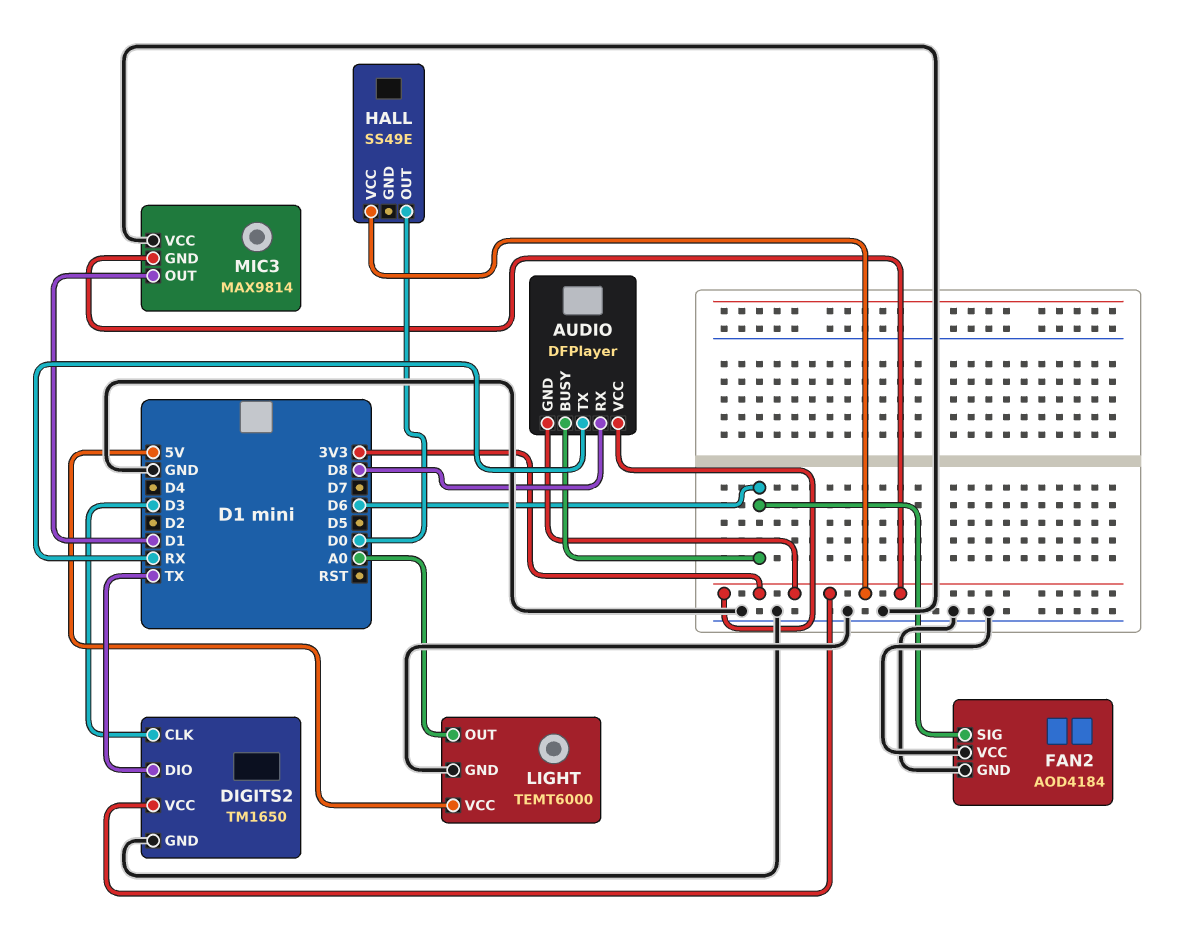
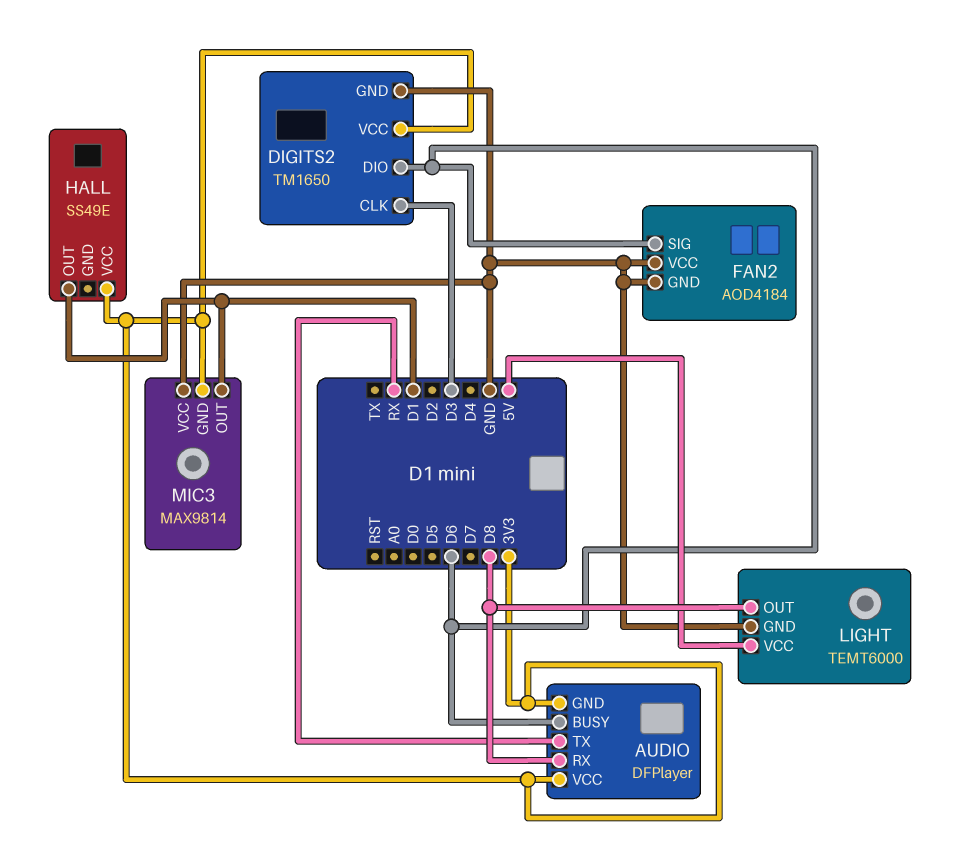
DIGITS2 pin DIO: TX -> D6
HALL pin OUT: D0 -> D1
LIGHT pin OUT: A0 -> D8

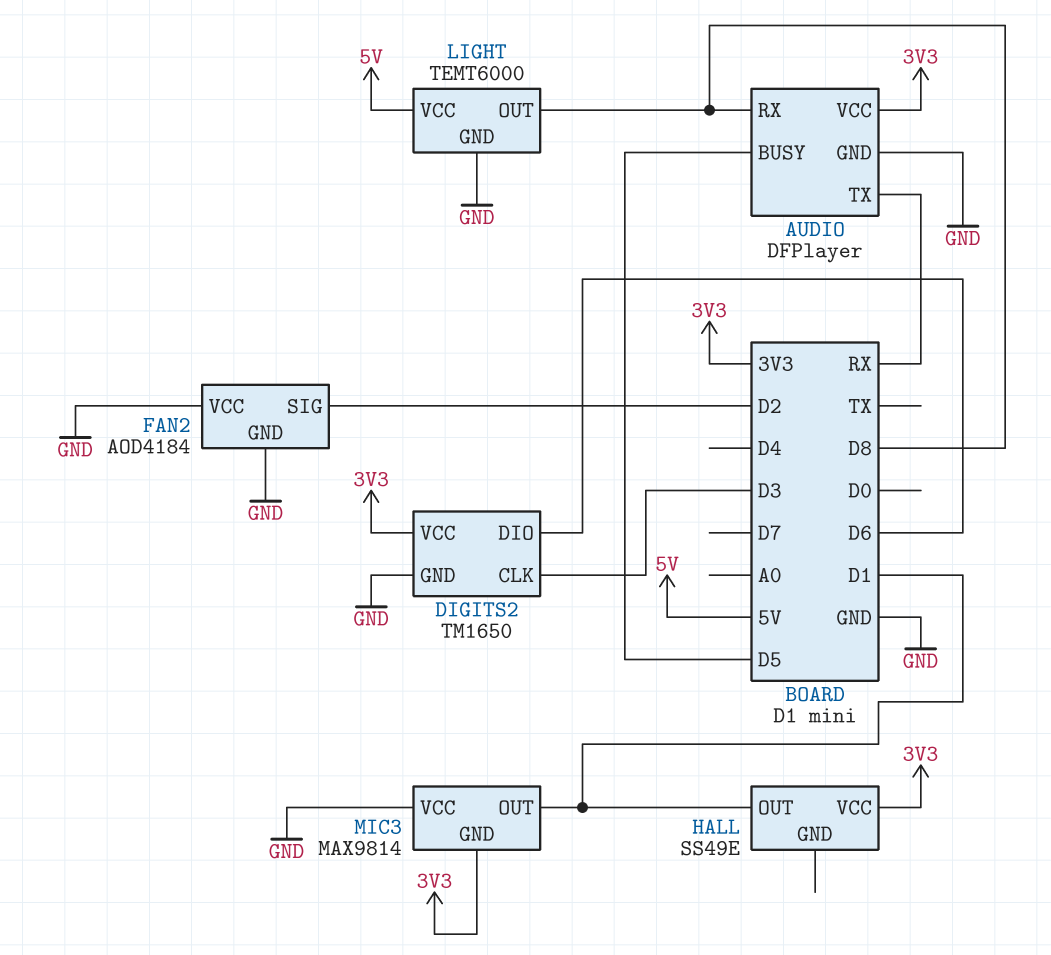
AUDIO pin BUSY: D6 -> D5
AUDIO pin GND: 3V3 -> GND
FAN2 pin SIG: D6 -> D2

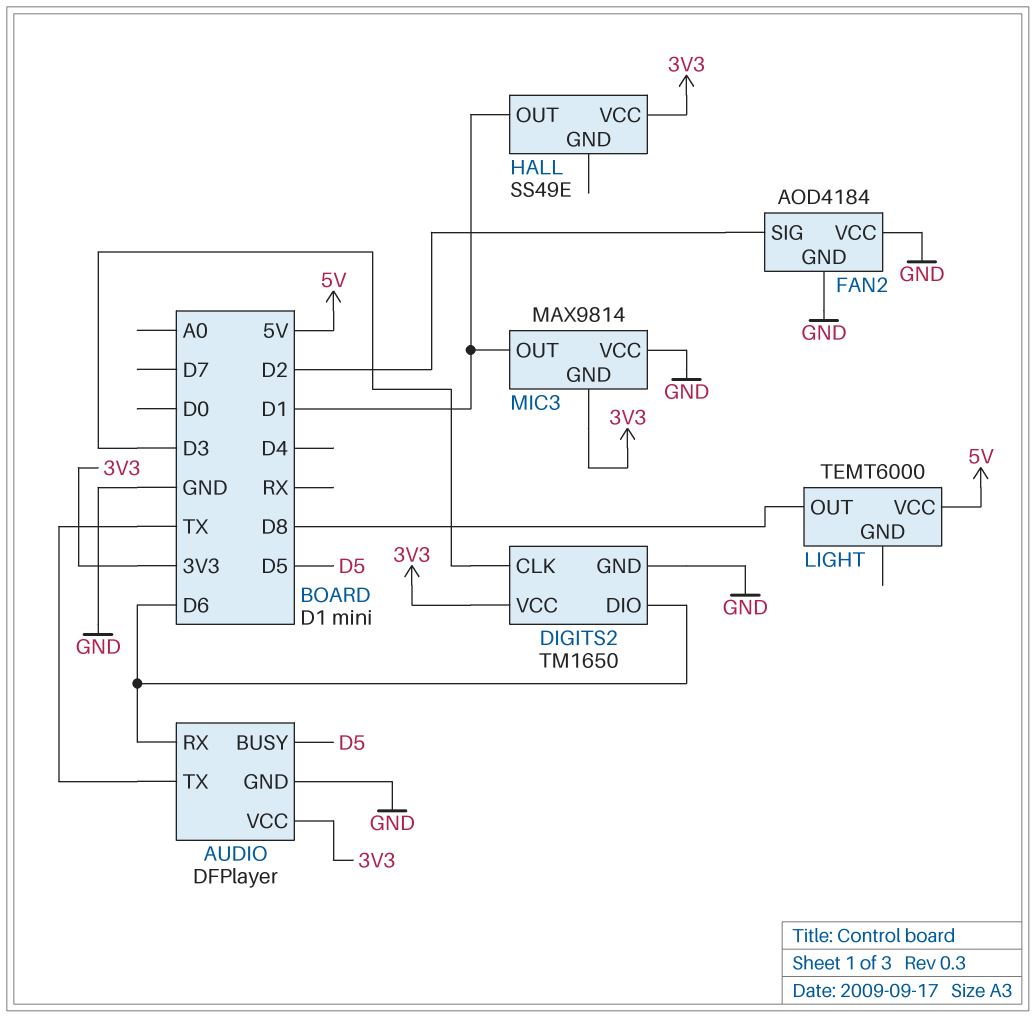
AUDIO pin RX: D8 -> D6
AUDIO pin TX: RX -> TX
LIGHT pin GND: GND -> none

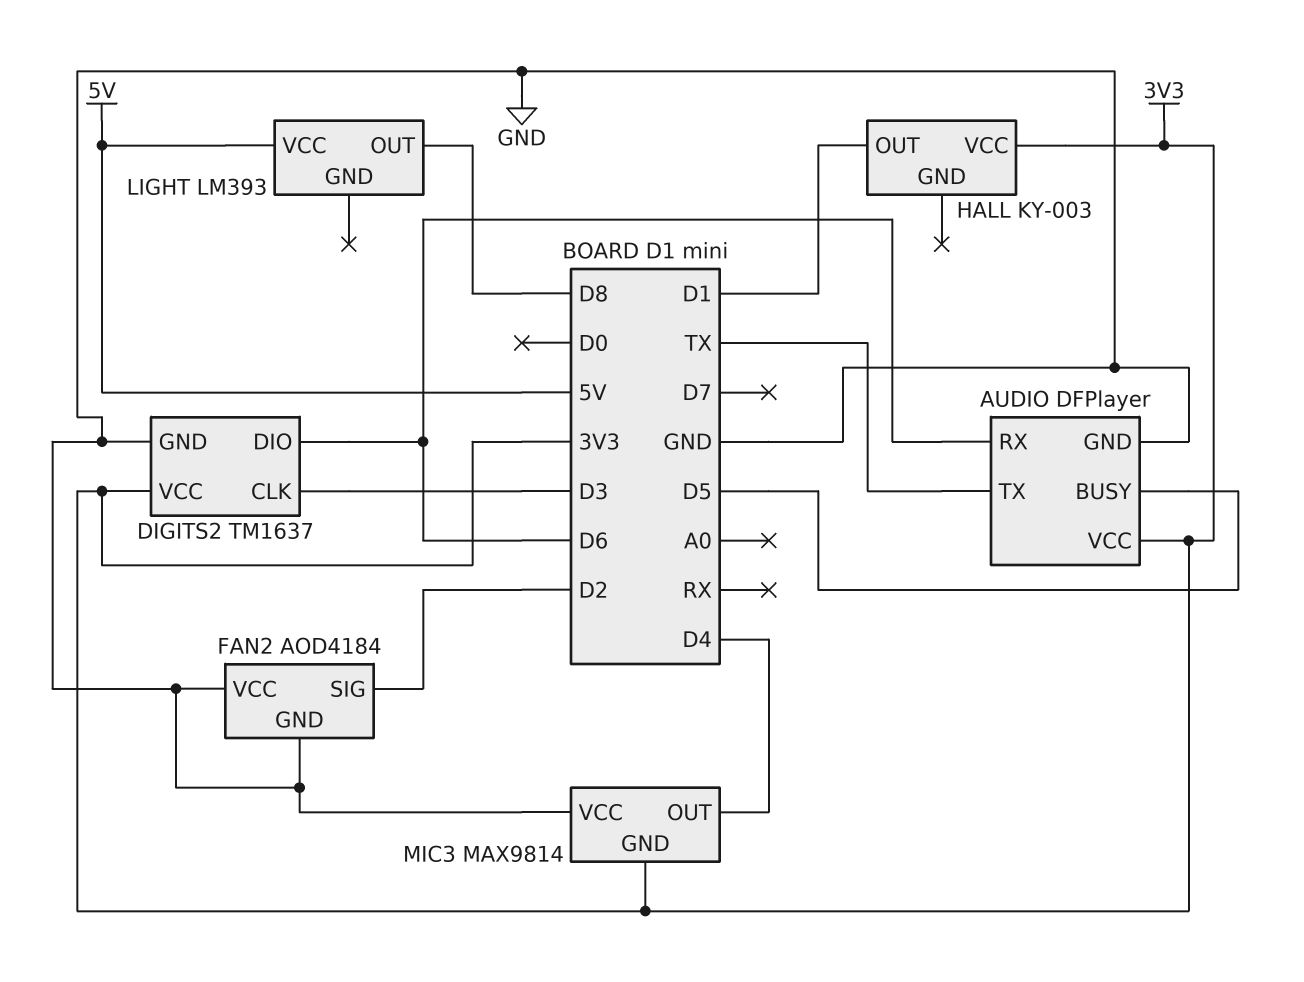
DIGITS2: TM1650 -> TM1637
HALL: SS49E -> KY-003
LIGHT: TEMT6000 -> LM393
MIC3 pin OUT: D1 -> D4

